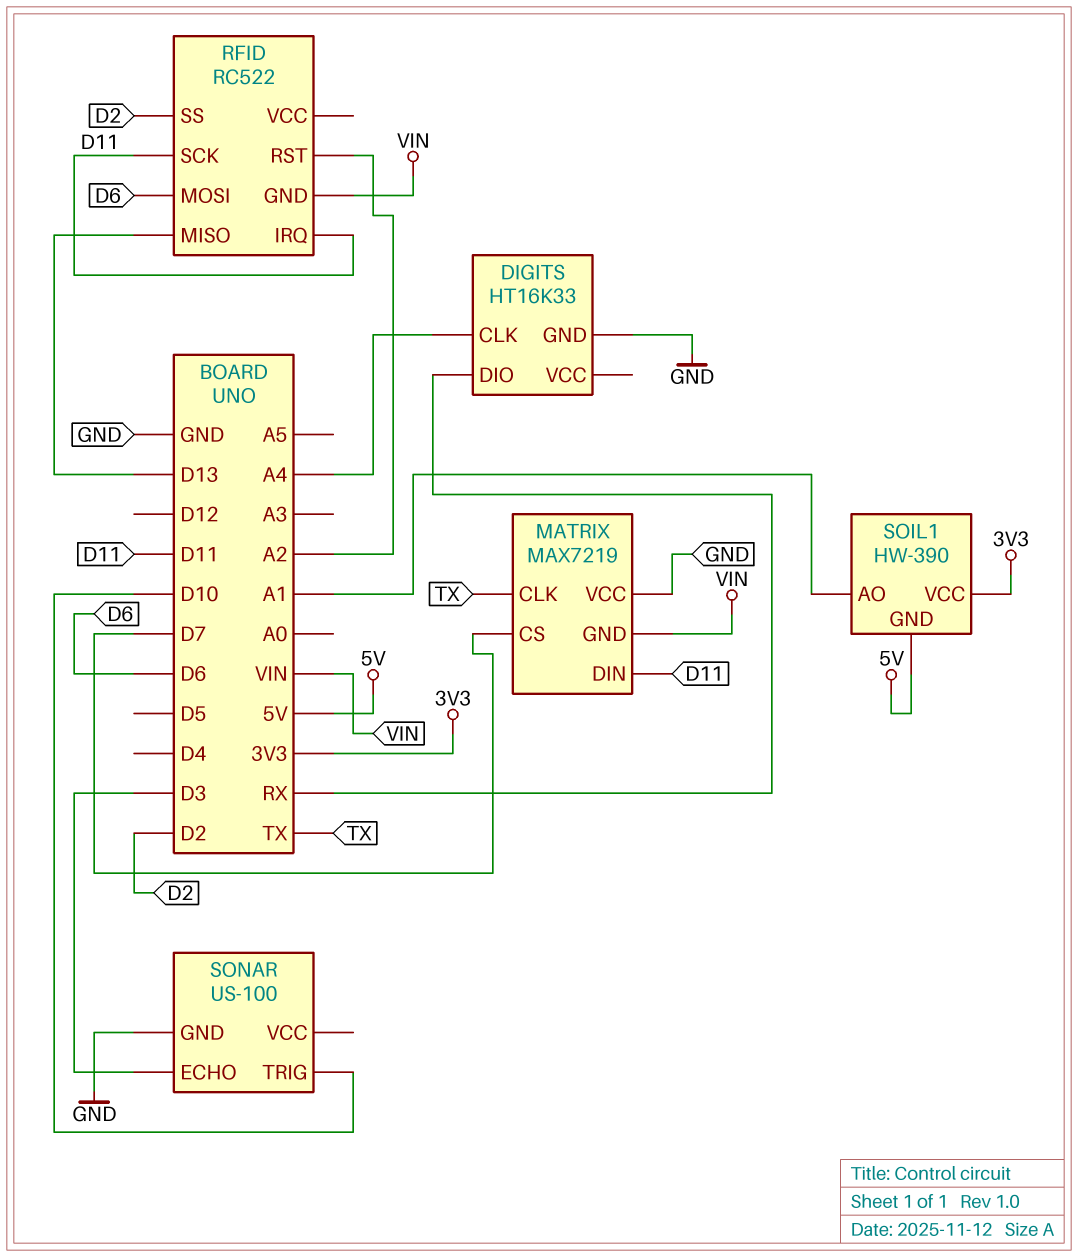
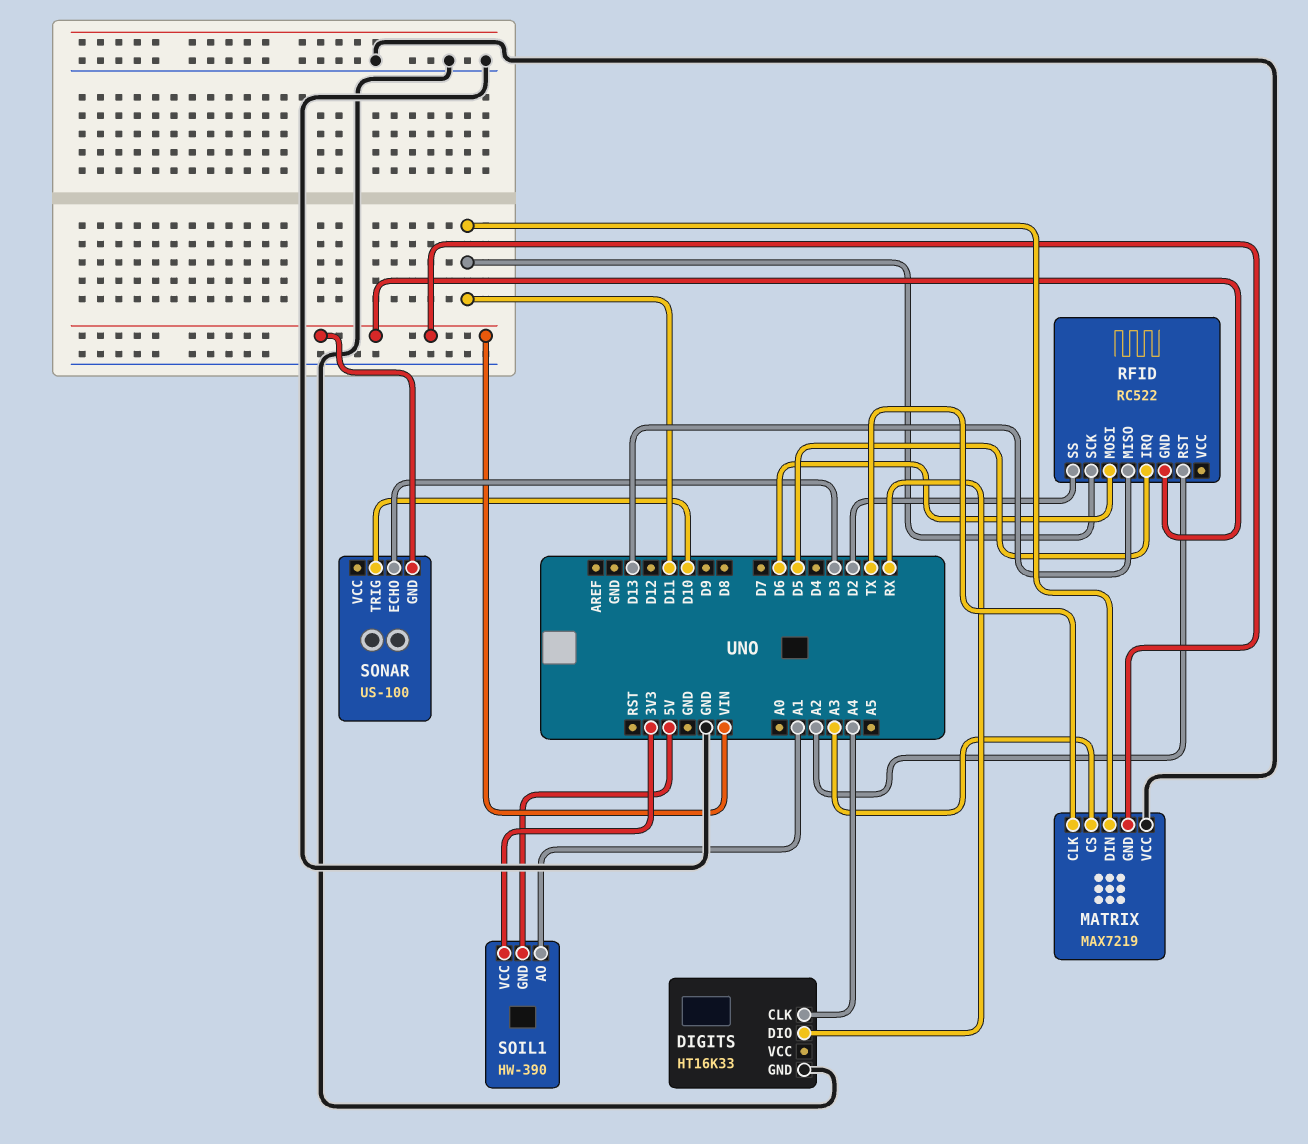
MATRIX pin CS: D7 -> A3
RFID pin IRQ: D11 -> D5
SONAR pin GND: GND -> VIN

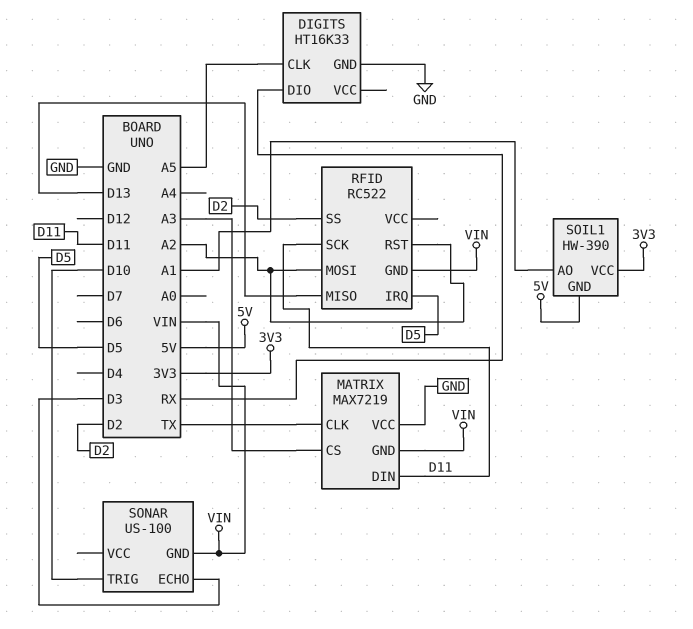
DIGITS pin CLK: A4 -> A5
RFID pin MOSI: D6 -> A2

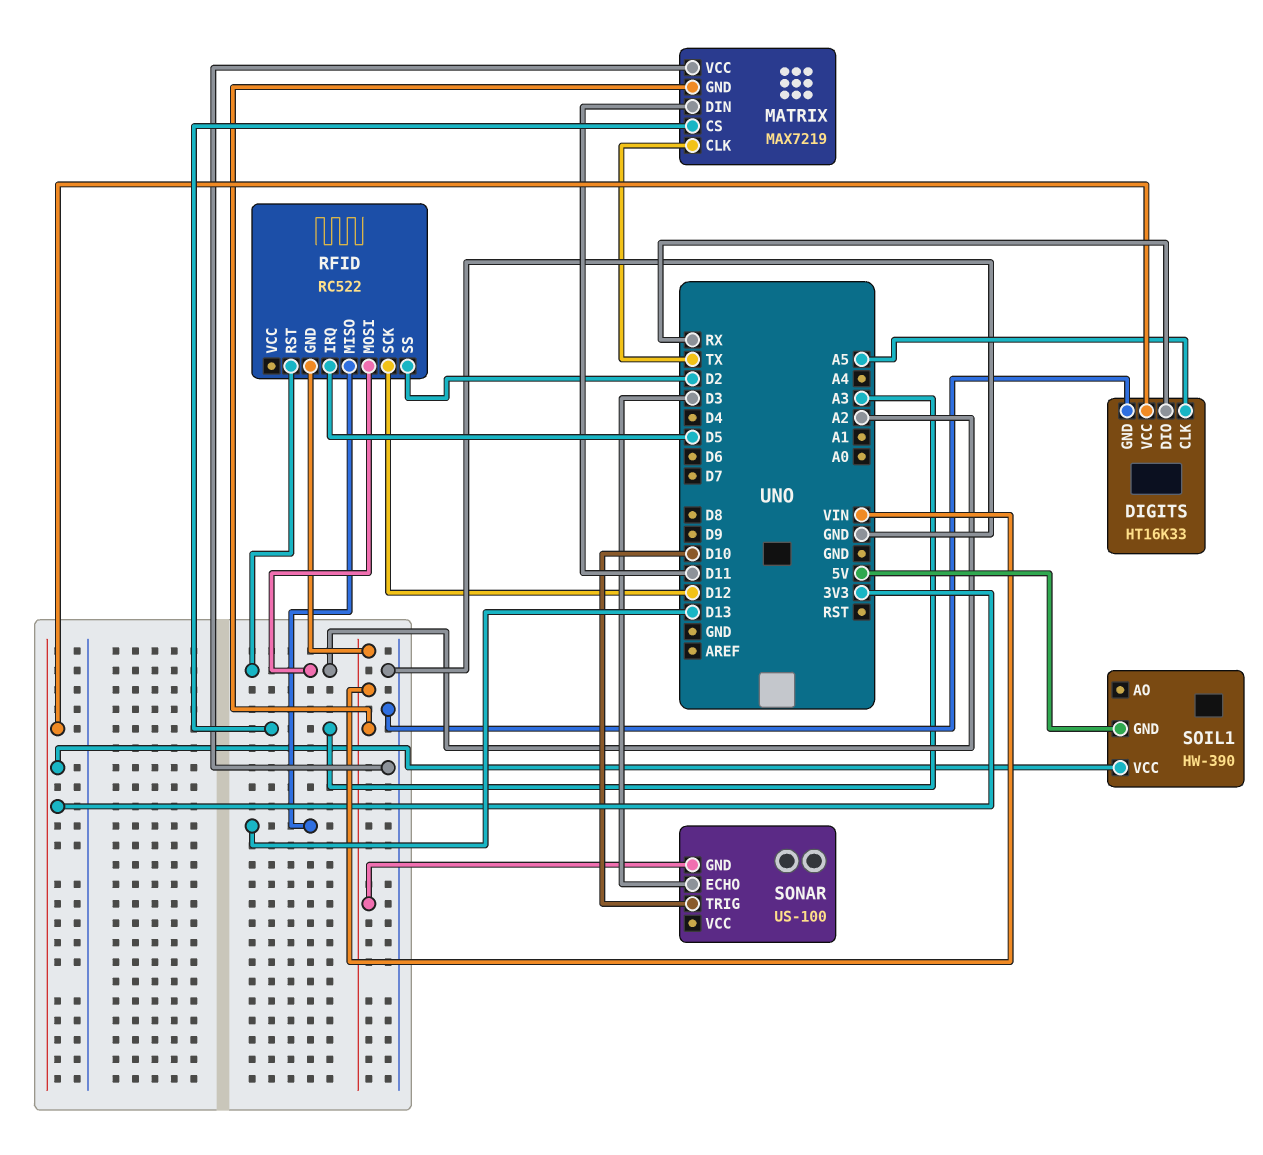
DIGITS pin VCC: none -> 3V3
RFID pin SCK: D11 -> D12
SOIL1 pin AO: A1 -> none

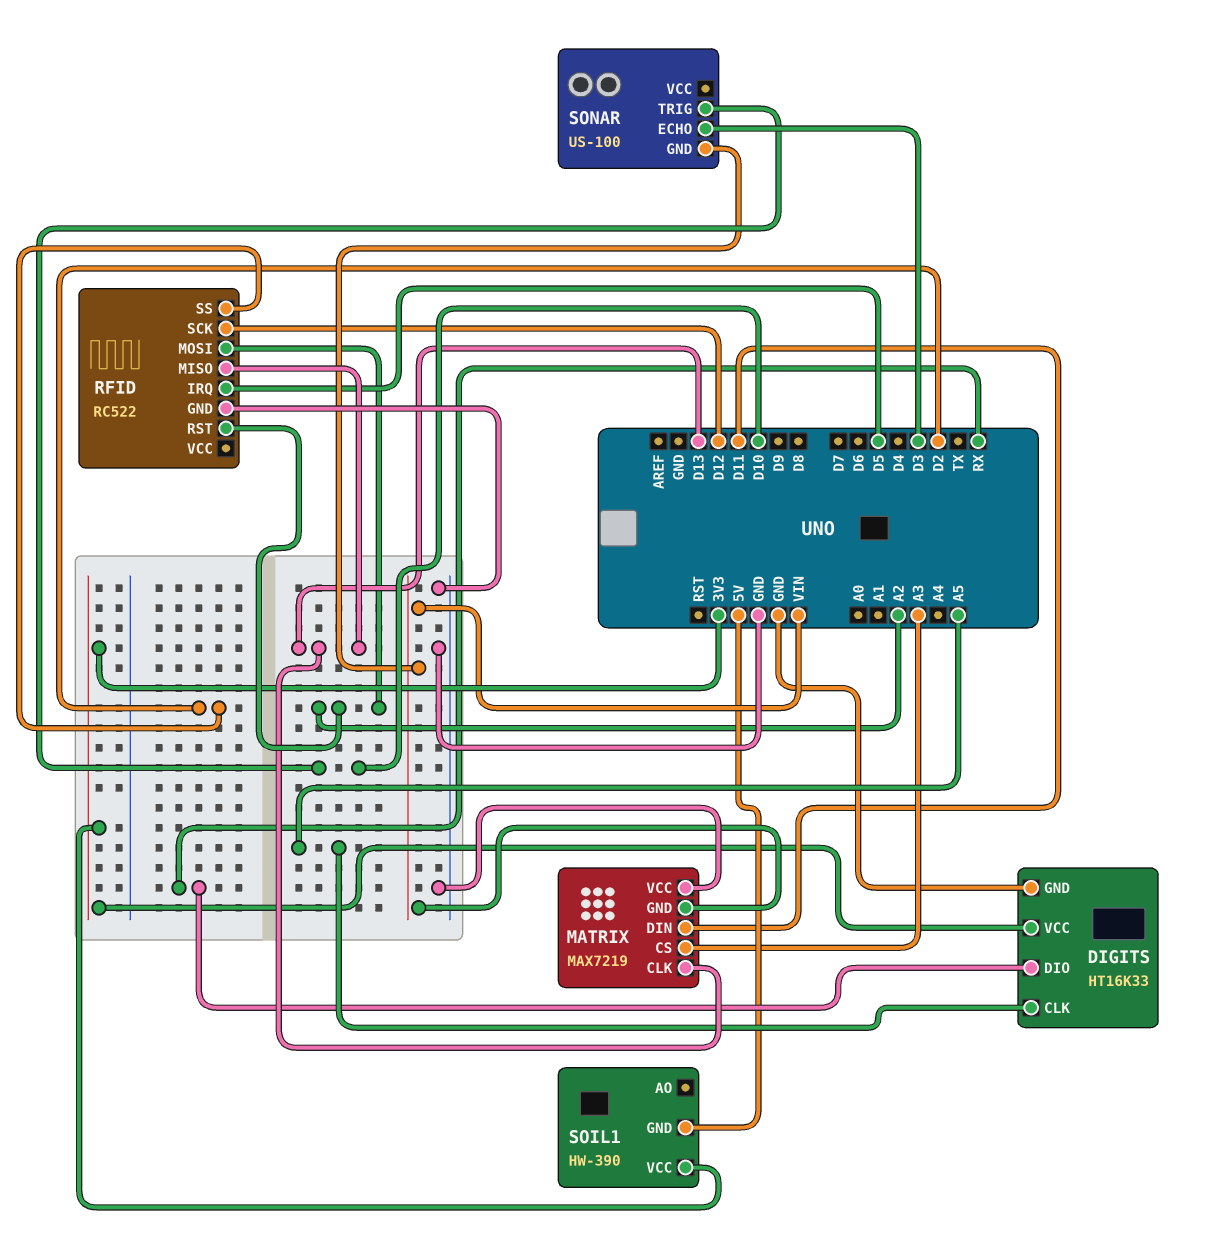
MATRIX pin CLK: TX -> D13
RFID pin GND: VIN -> GND

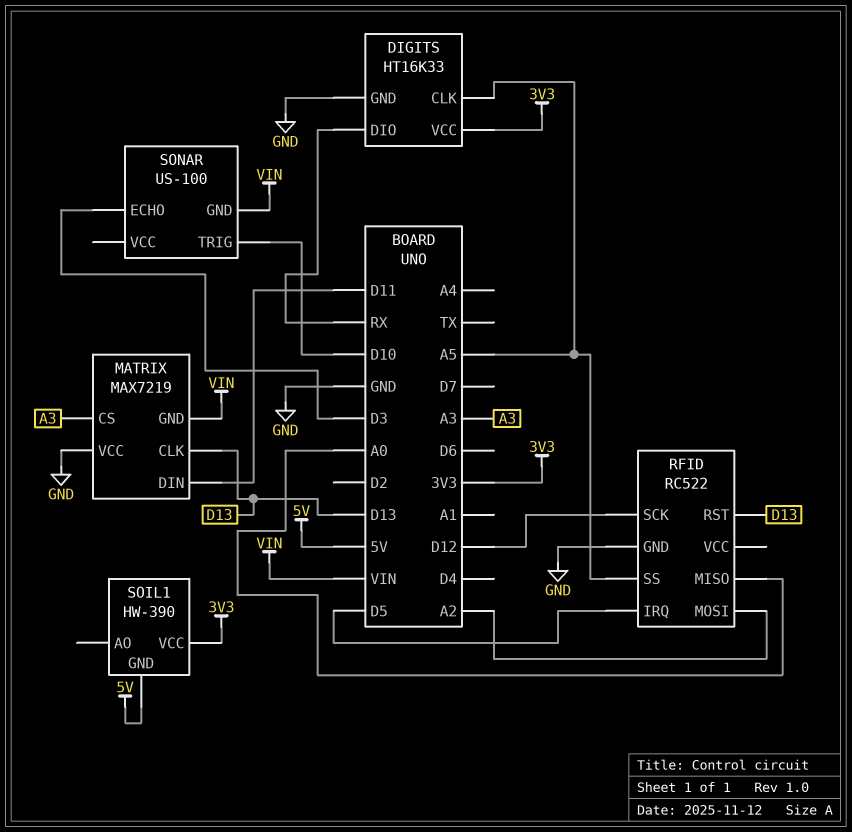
RFID pin MISO: D13 -> A0
RFID pin RST: A2 -> D13
RFID pin SS: D2 -> A5

